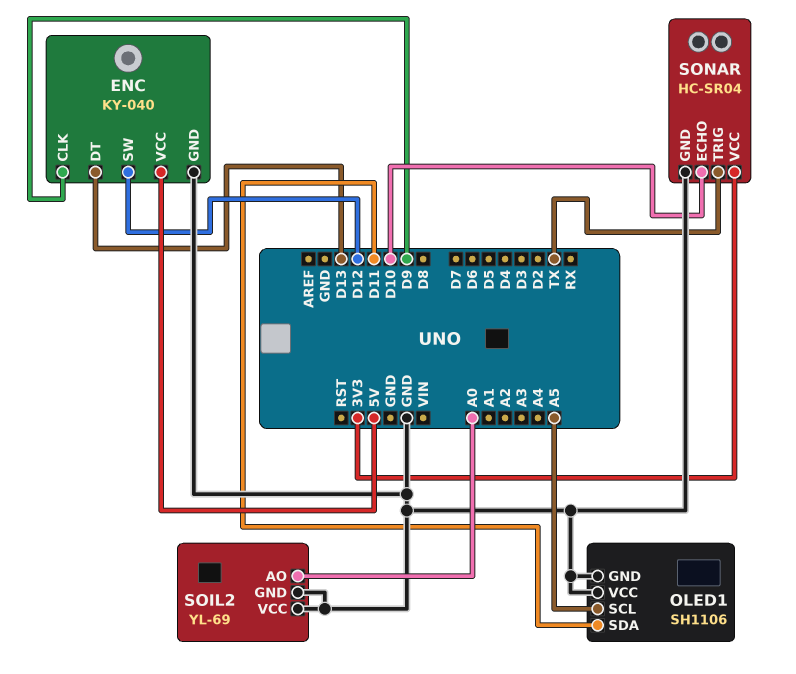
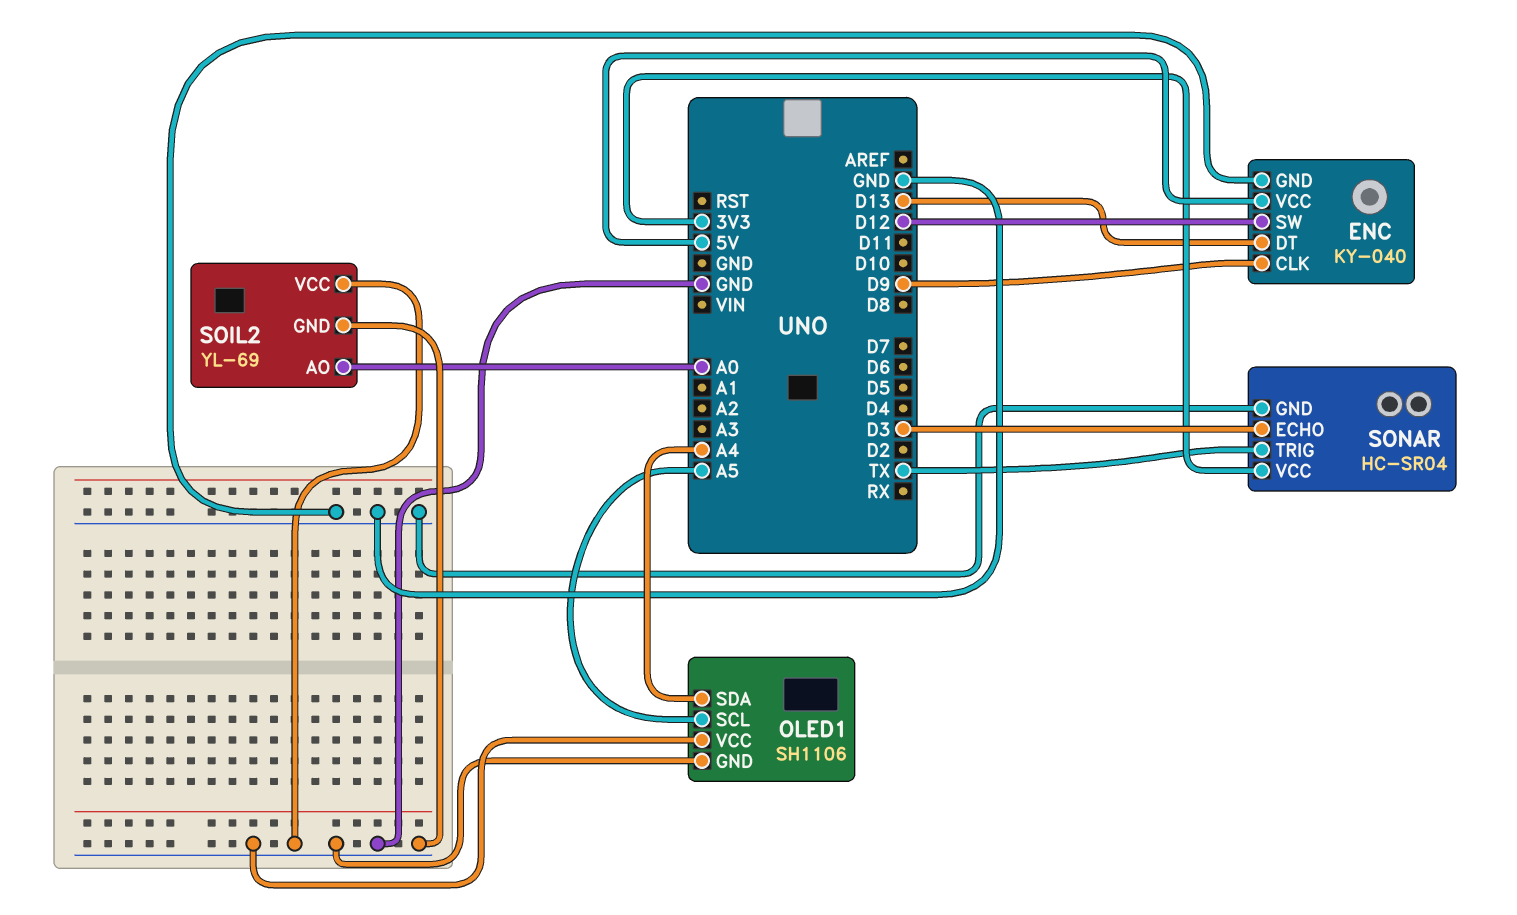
OLED1 pin SDA: D11 -> A4
SONAR pin ECHO: D10 -> D3

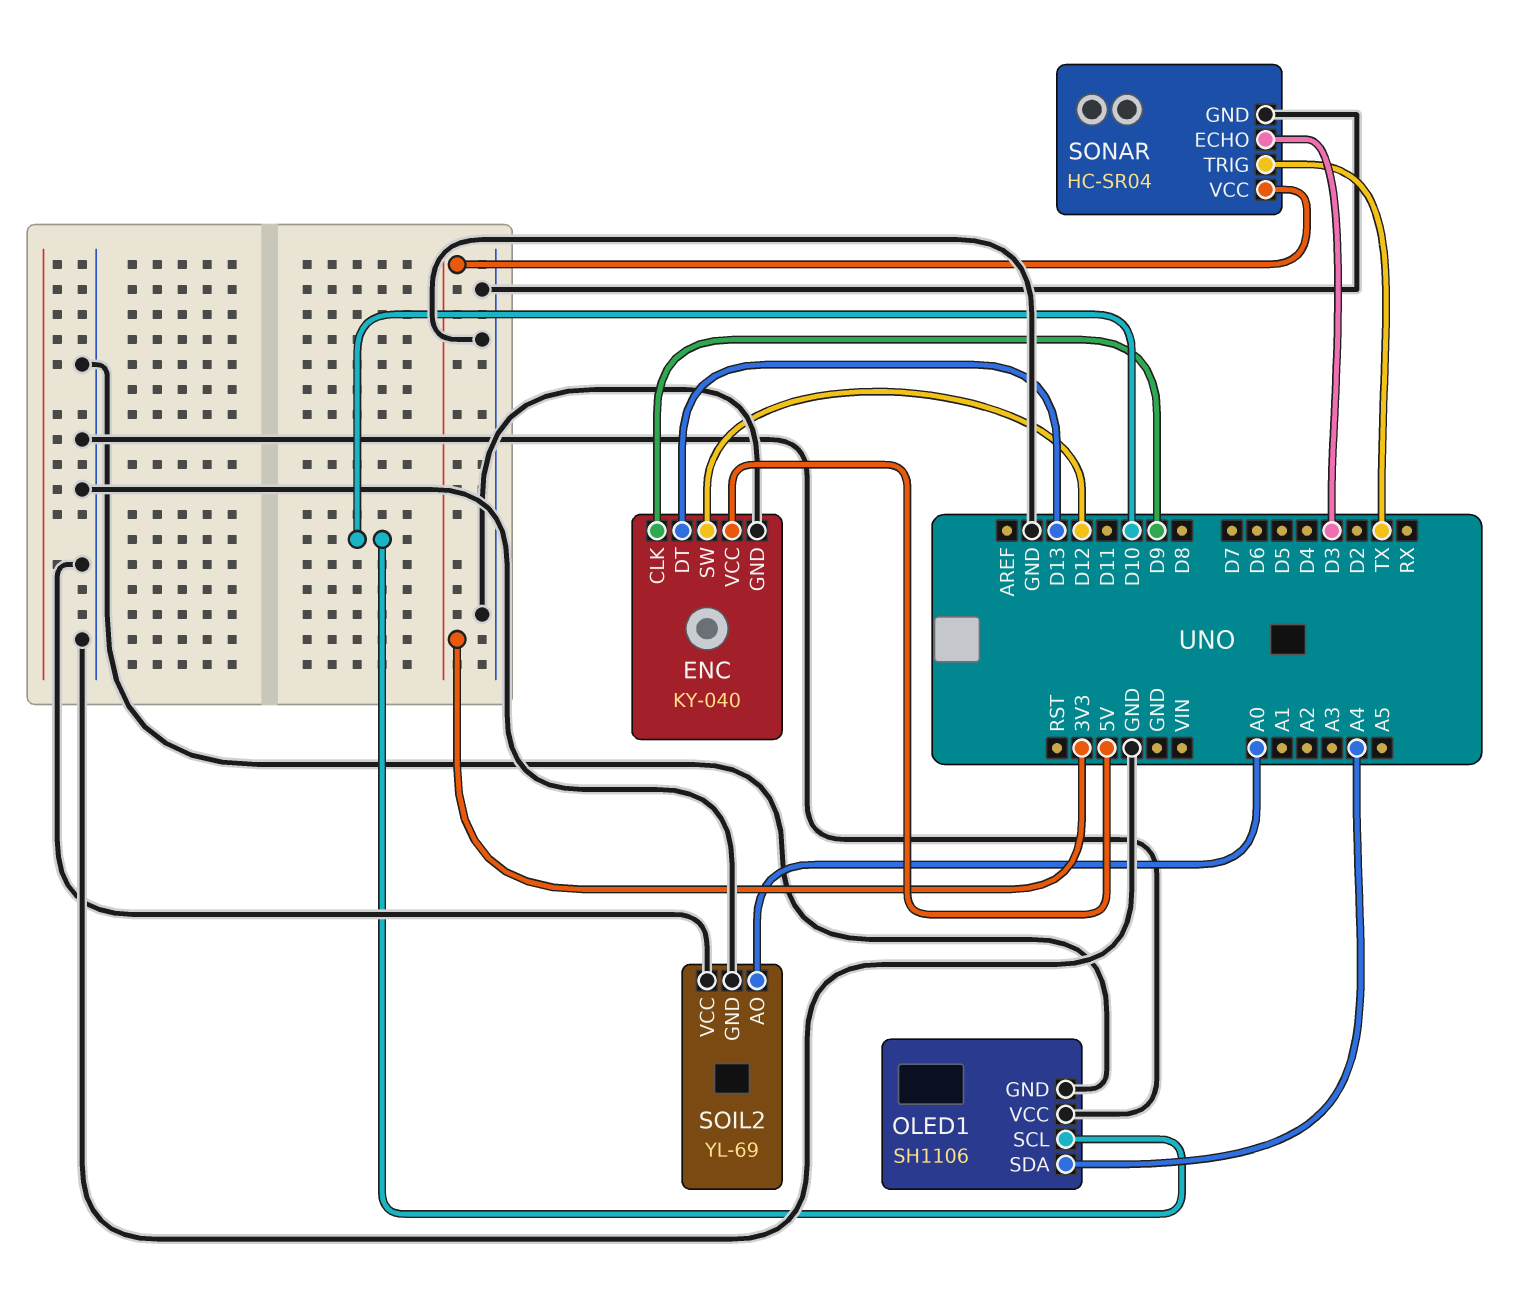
OLED1 pin SCL: A5 -> D10

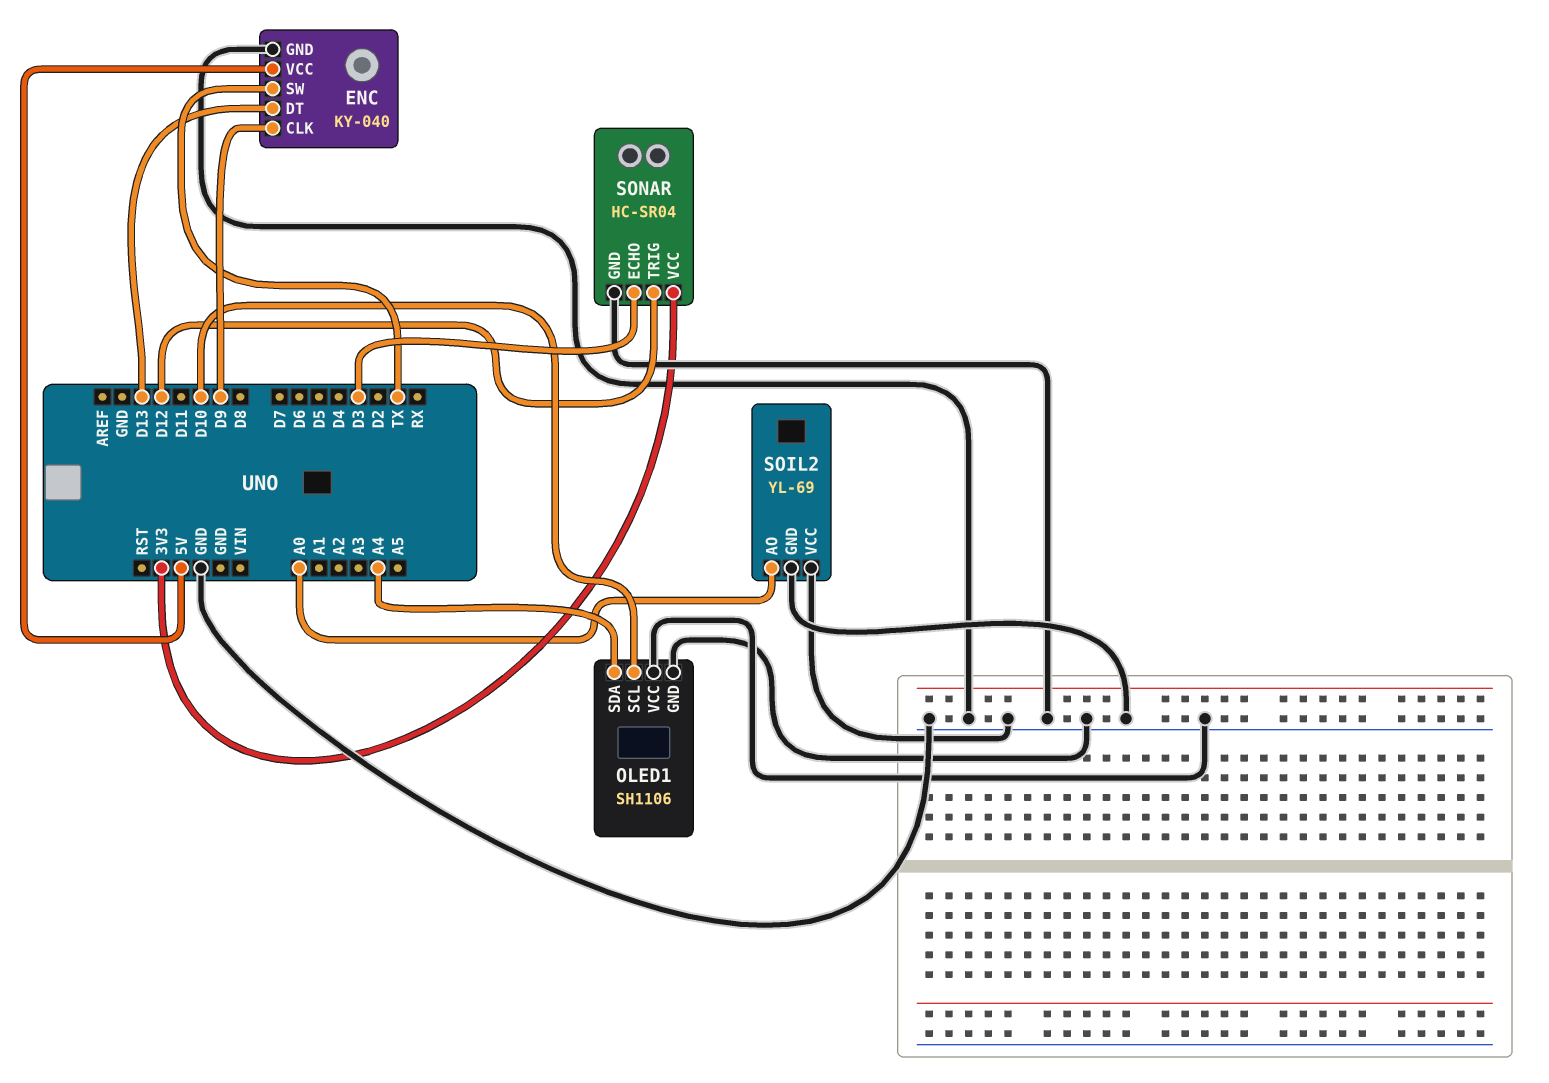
ENC pin SW: D12 -> TX
SONAR pin TRIG: TX -> D12

